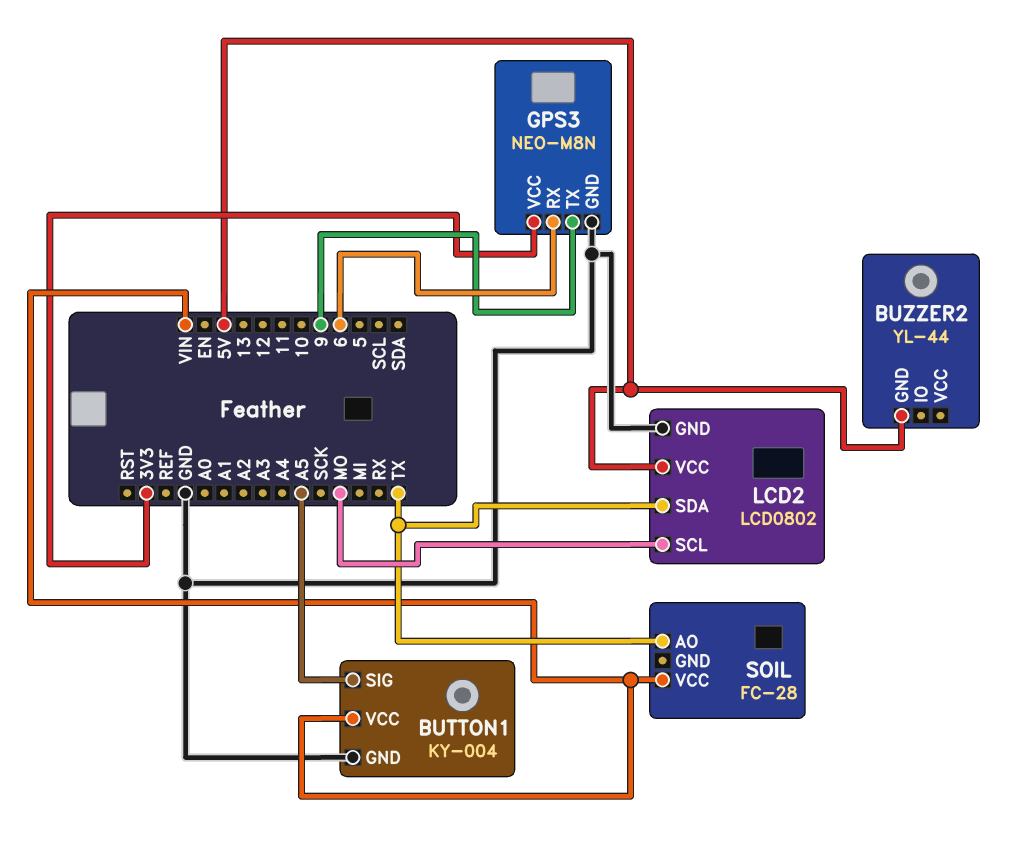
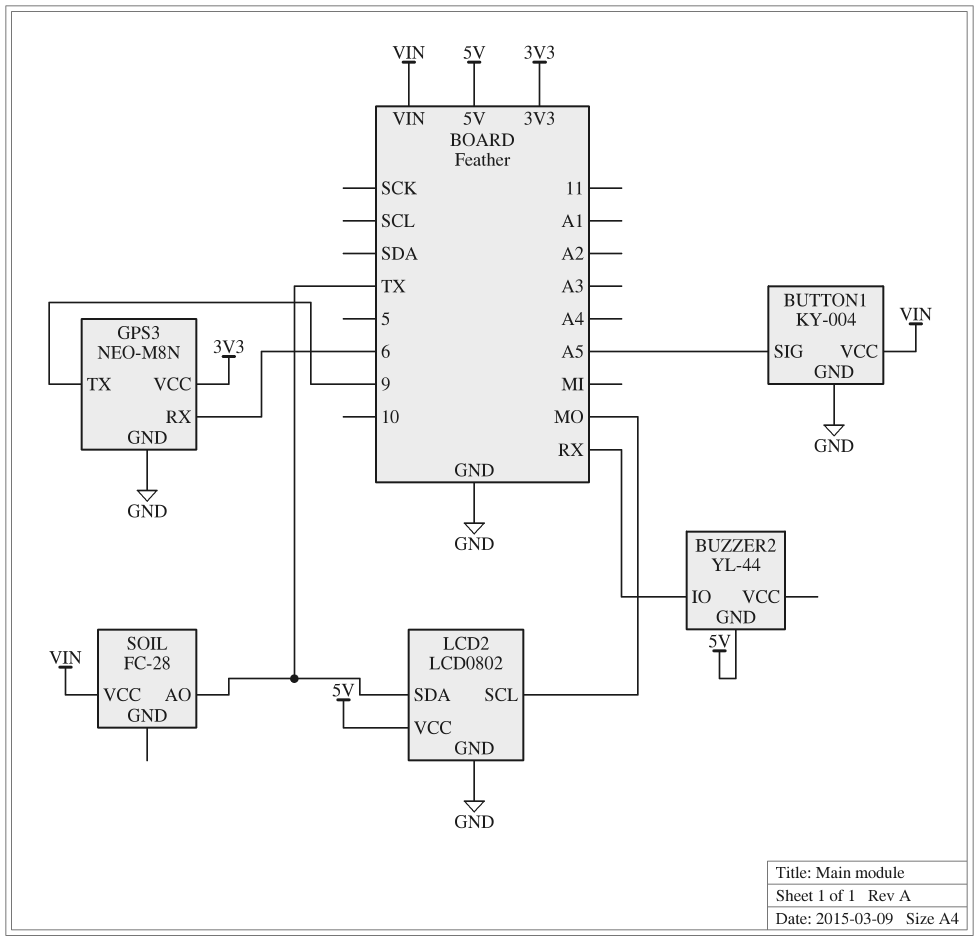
BUZZER2 pin IO: none -> RX

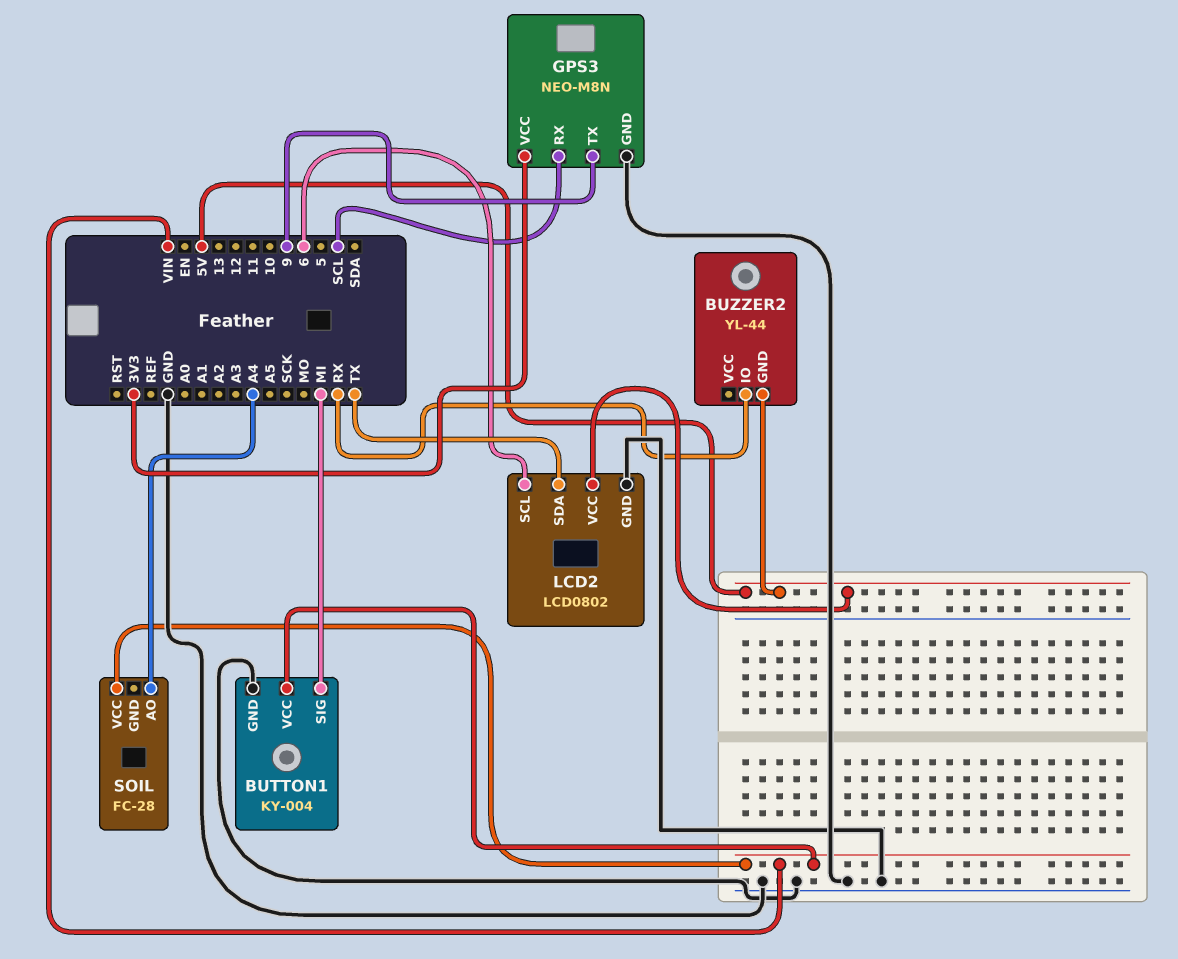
BUTTON1 pin SIG: A5 -> MI
GPS3 pin RX: 6 -> SCL
LCD2 pin SCL: MO -> 6
SOIL pin AO: TX -> A4

